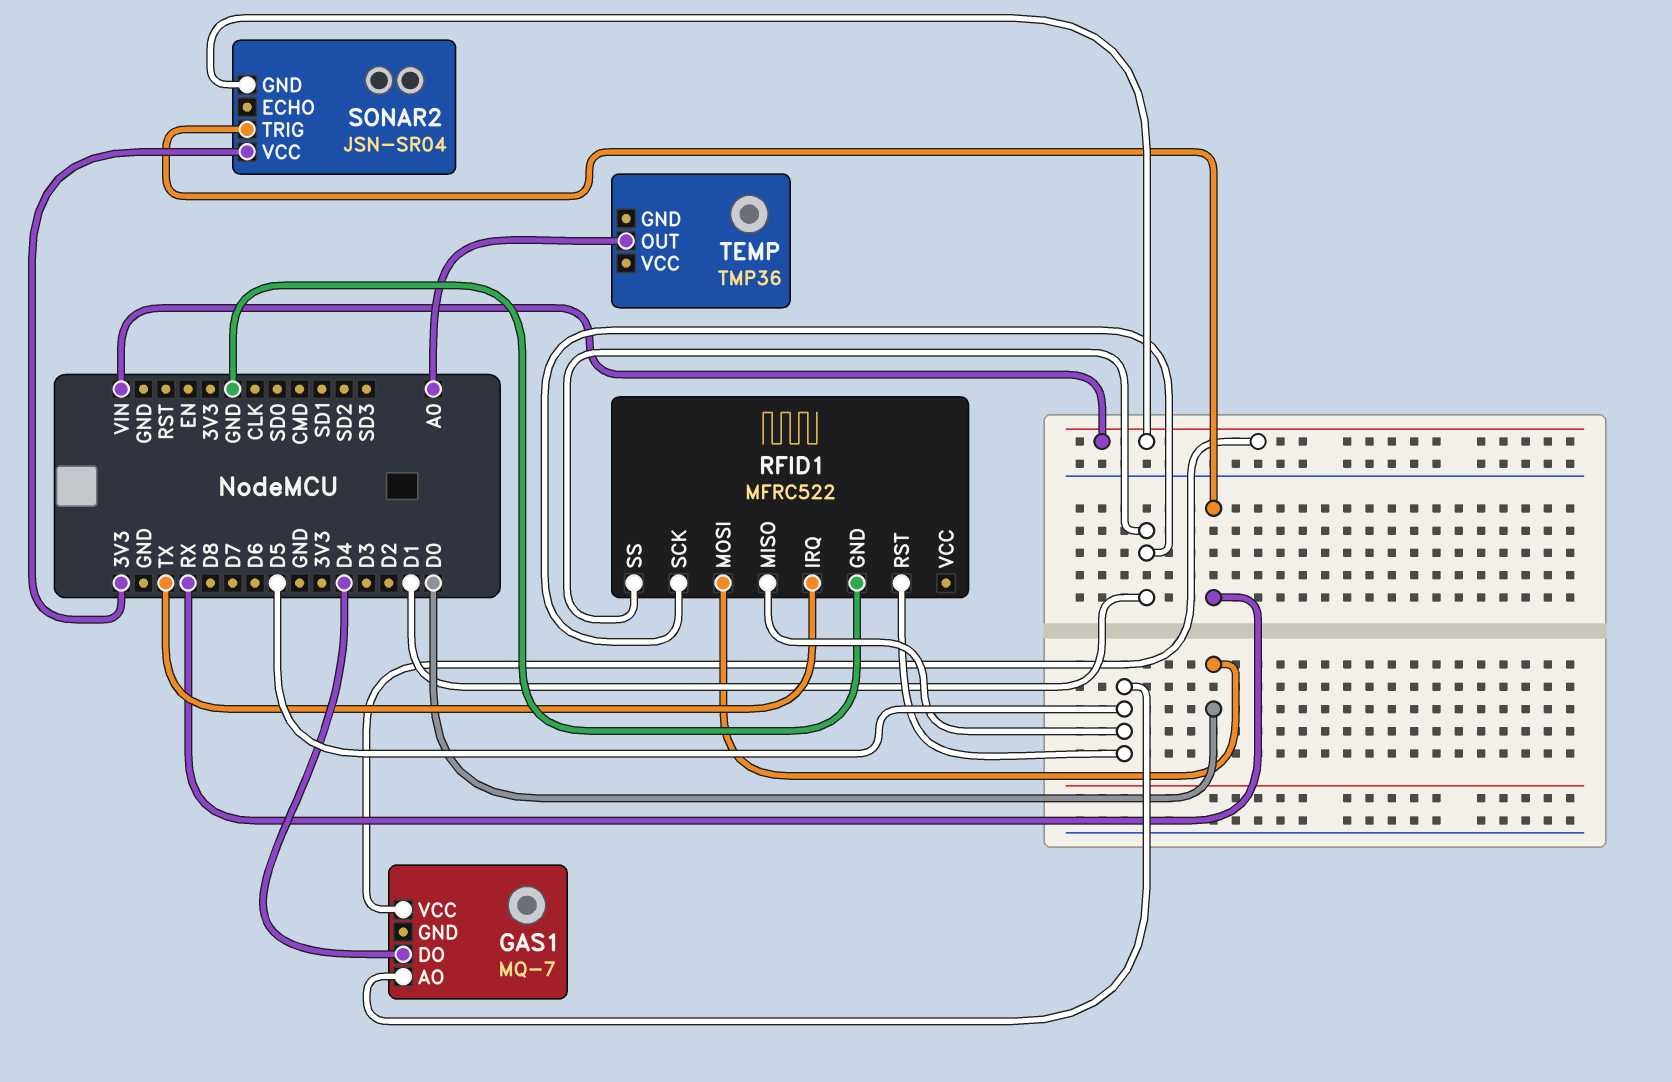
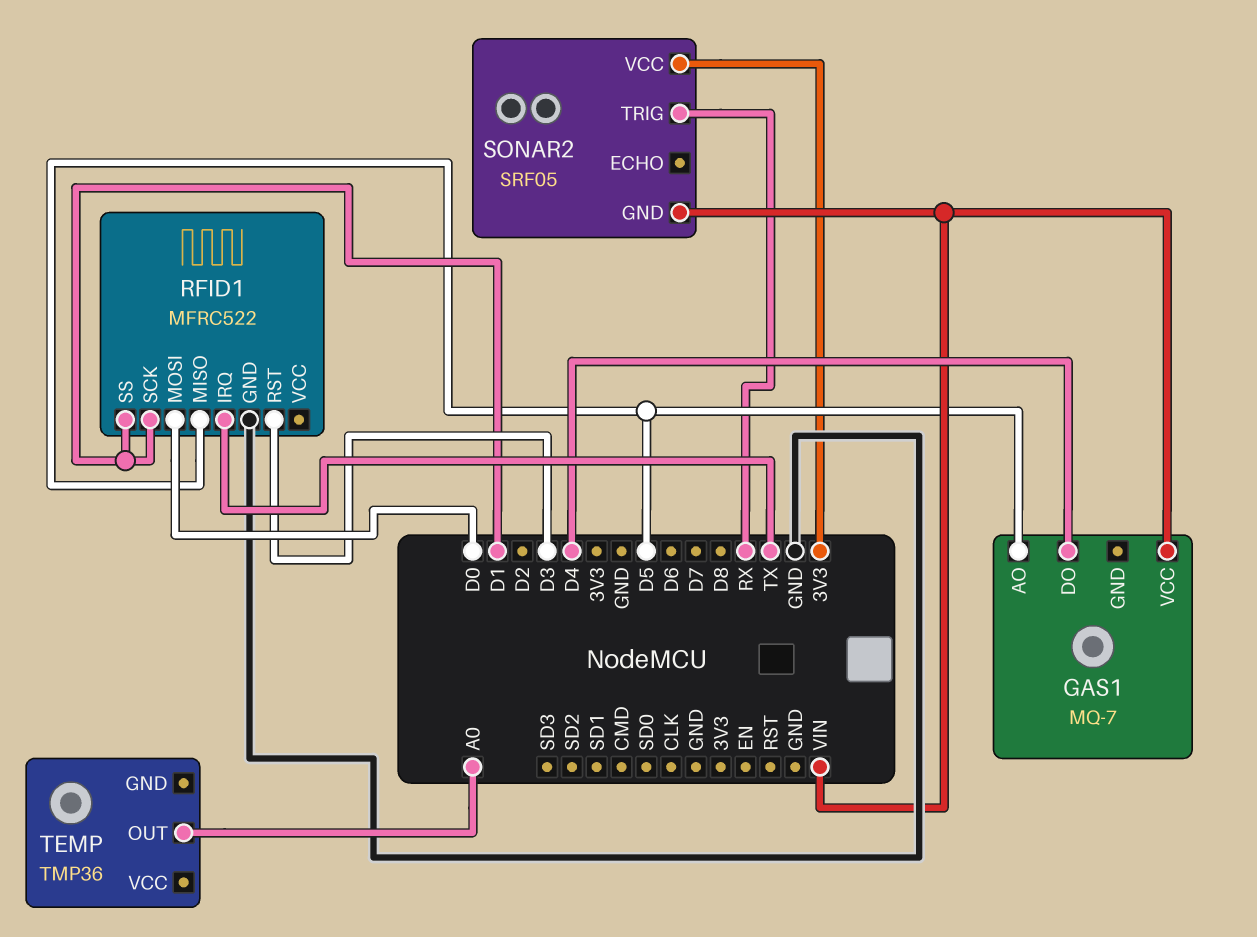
RFID1 pin RST: D5 -> D3
SONAR2: JSN-SR04 -> SRF05

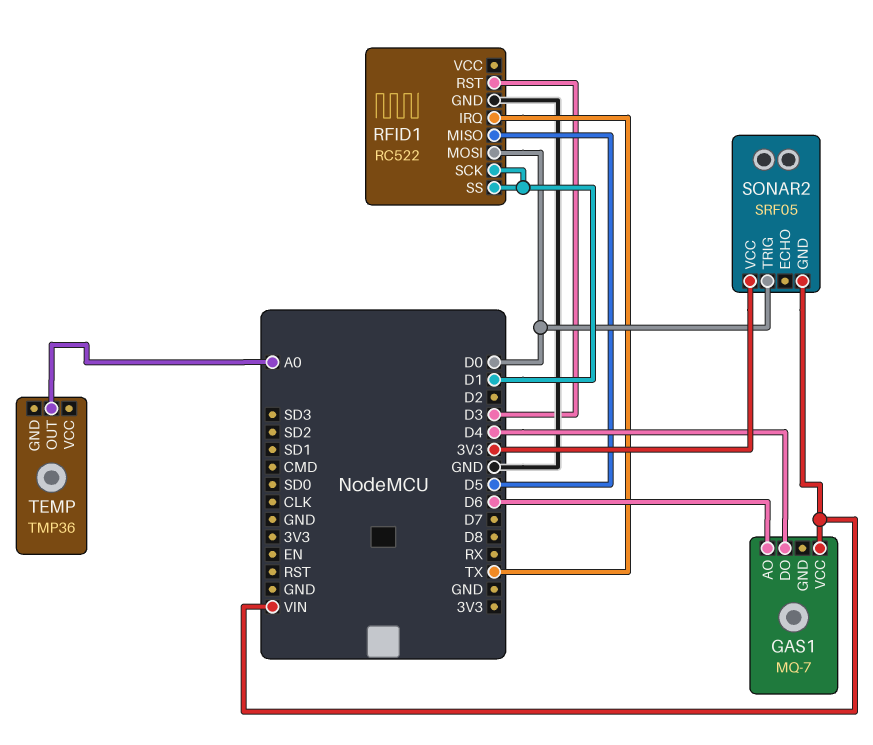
GAS1 pin AO: D5 -> D6
RFID1: MFRC522 -> RC522
SONAR2 pin TRIG: RX -> D0

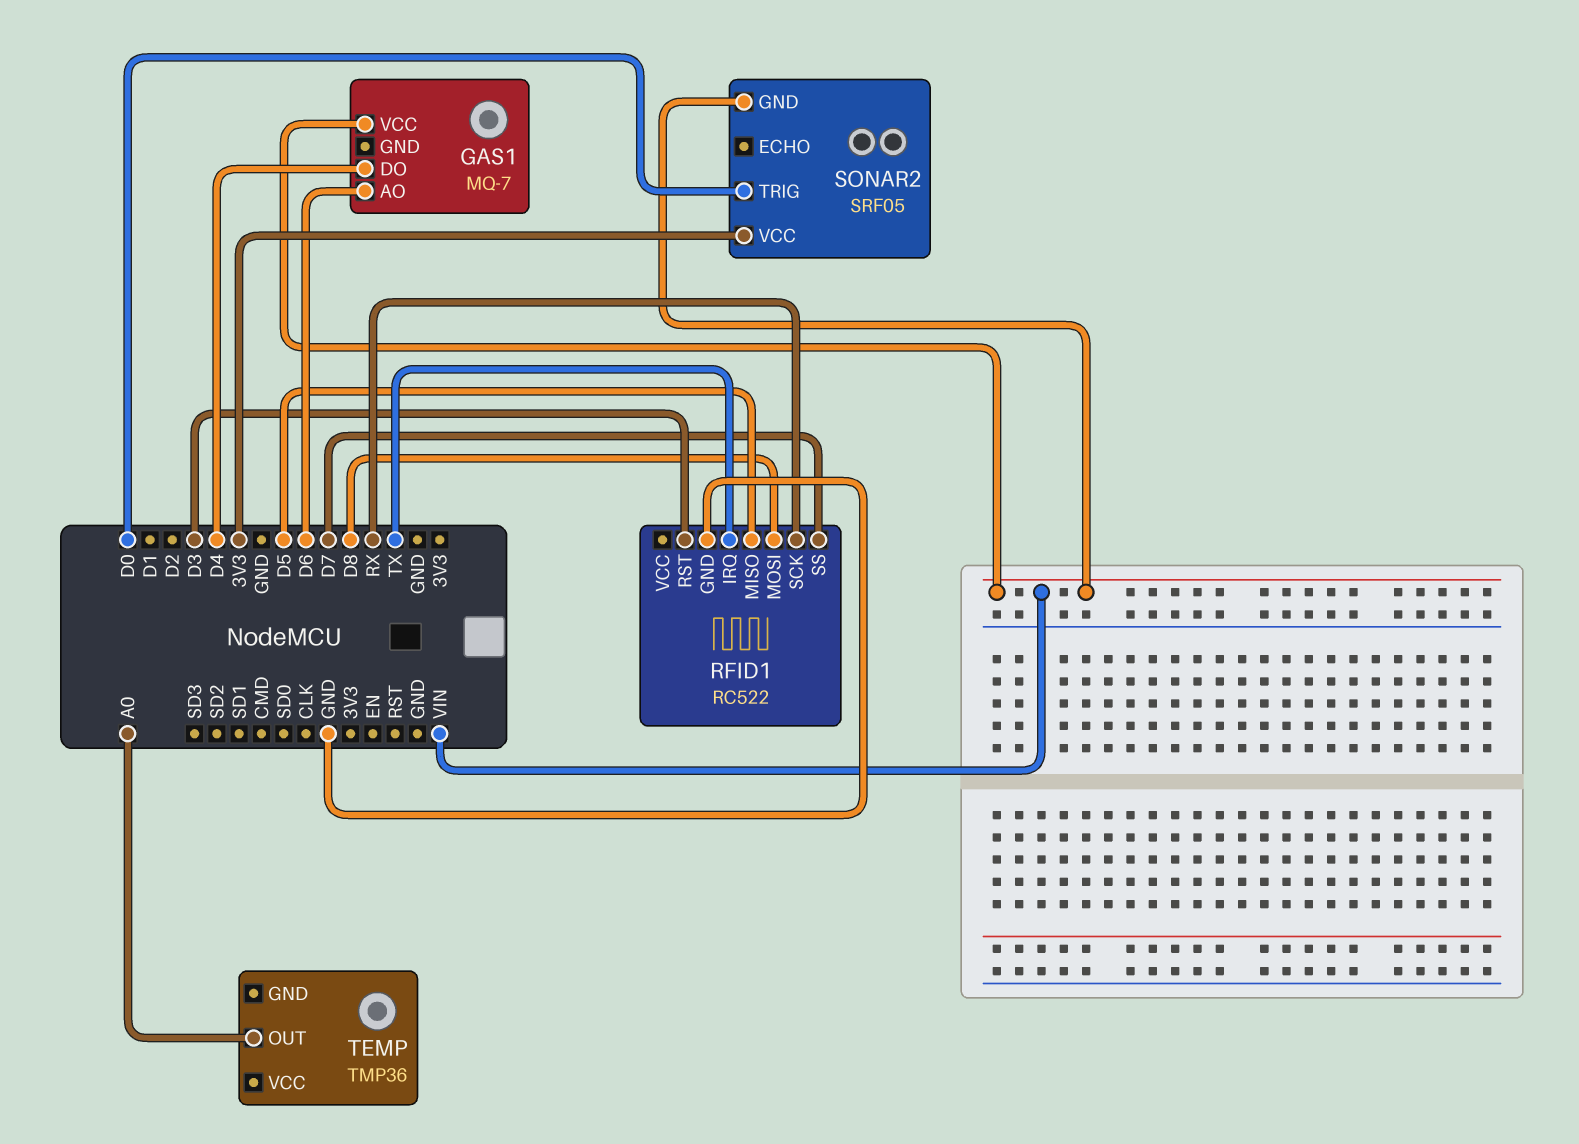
RFID1 pin MOSI: D0 -> D8
RFID1 pin SCK: D1 -> RX
RFID1 pin SS: D1 -> D7

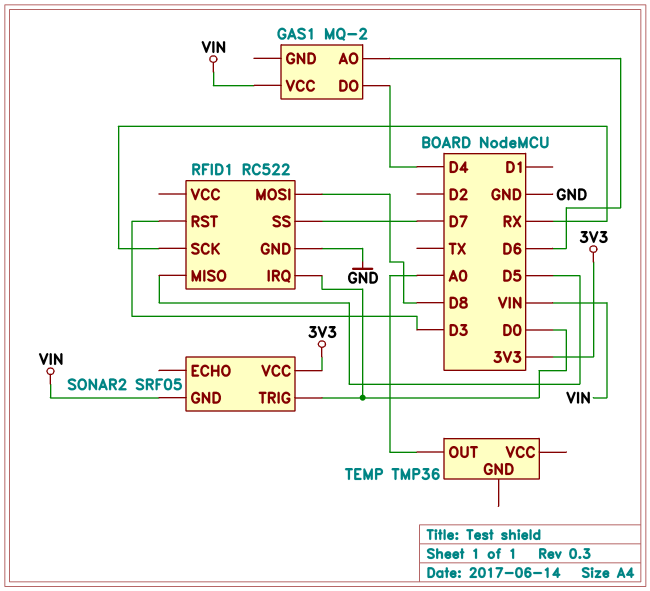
GAS1: MQ-7 -> MQ-2
RFID1 pin IRQ: TX -> D0

